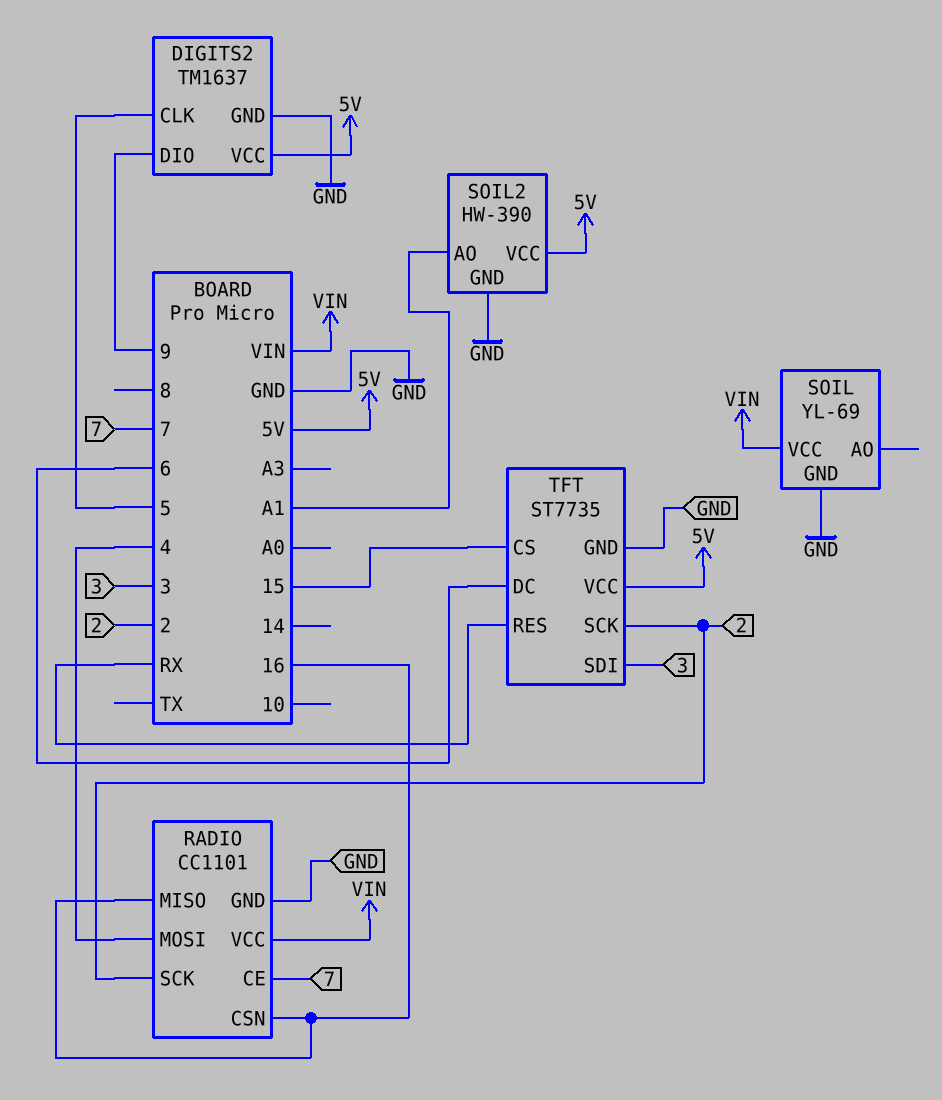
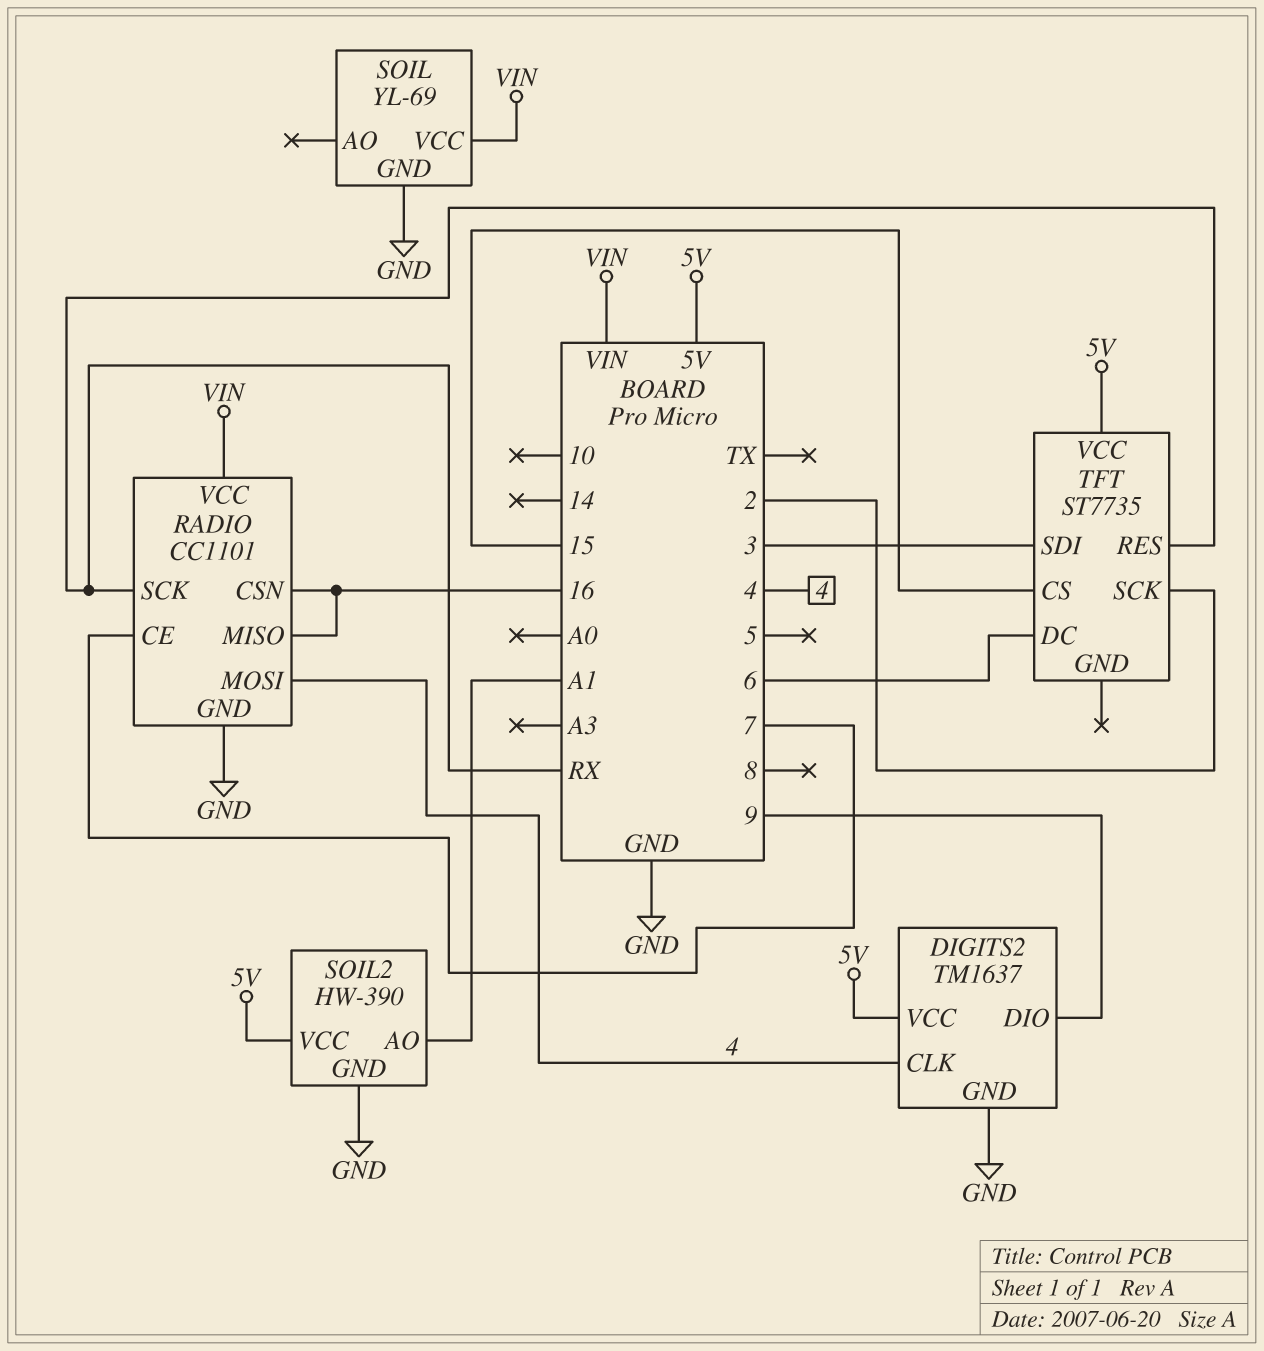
DIGITS2 pin CLK: 5 -> 4
RADIO pin SCK: 2 -> RX
TFT pin GND: GND -> none

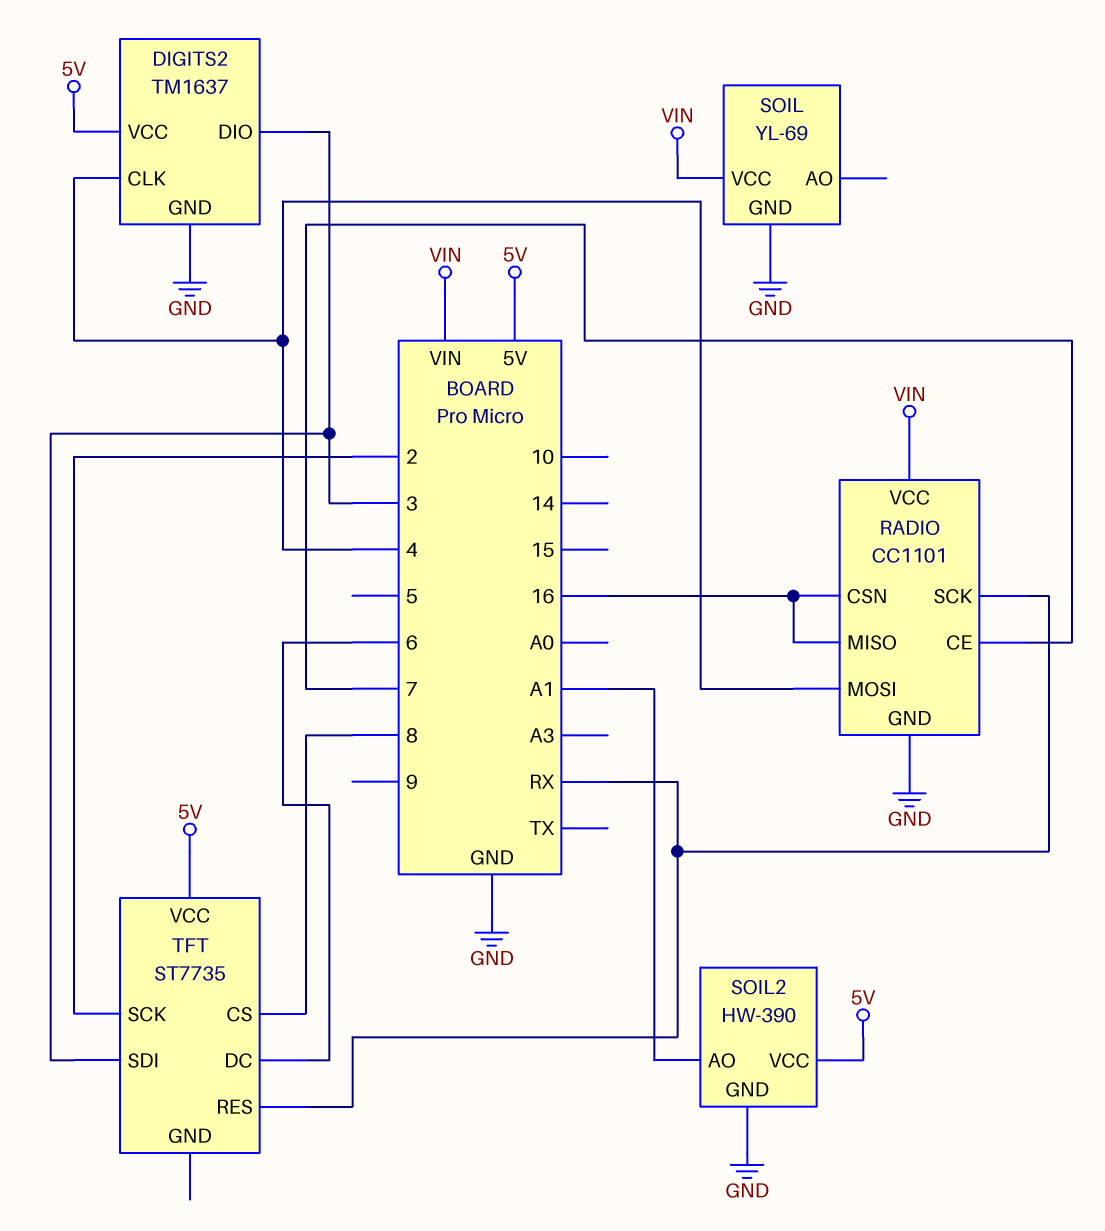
DIGITS2 pin DIO: 9 -> 3
TFT pin CS: 15 -> 8

